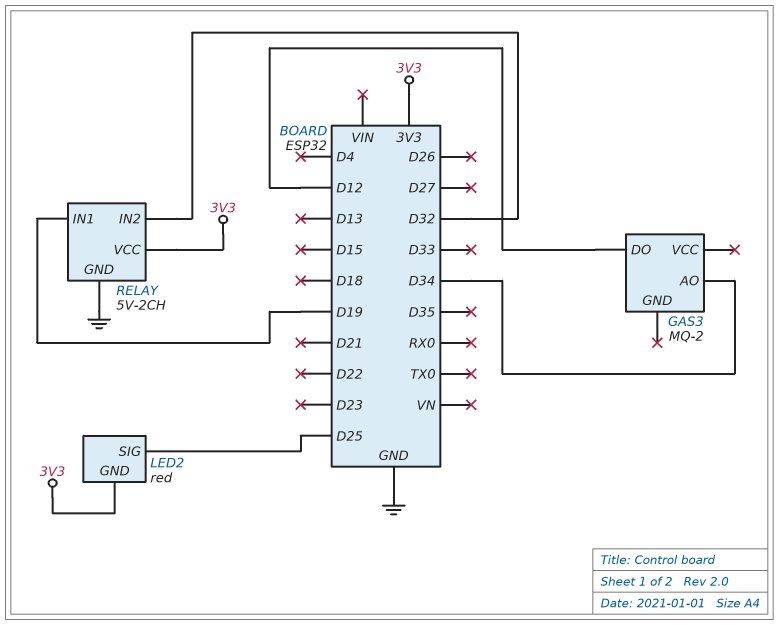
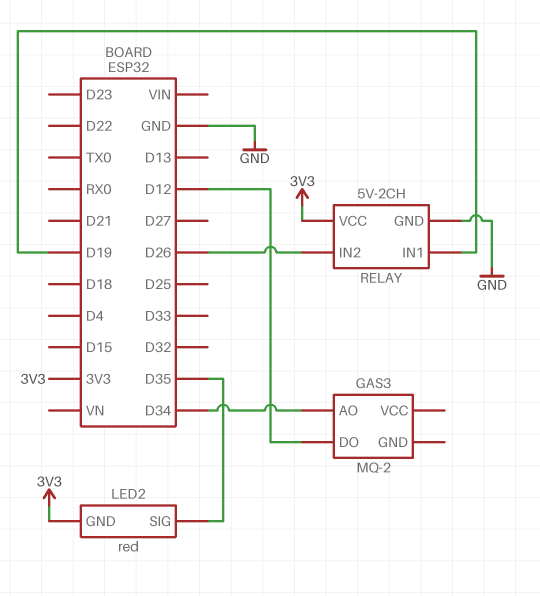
LED2 pin SIG: D25 -> D35
RELAY pin IN2: D32 -> D26

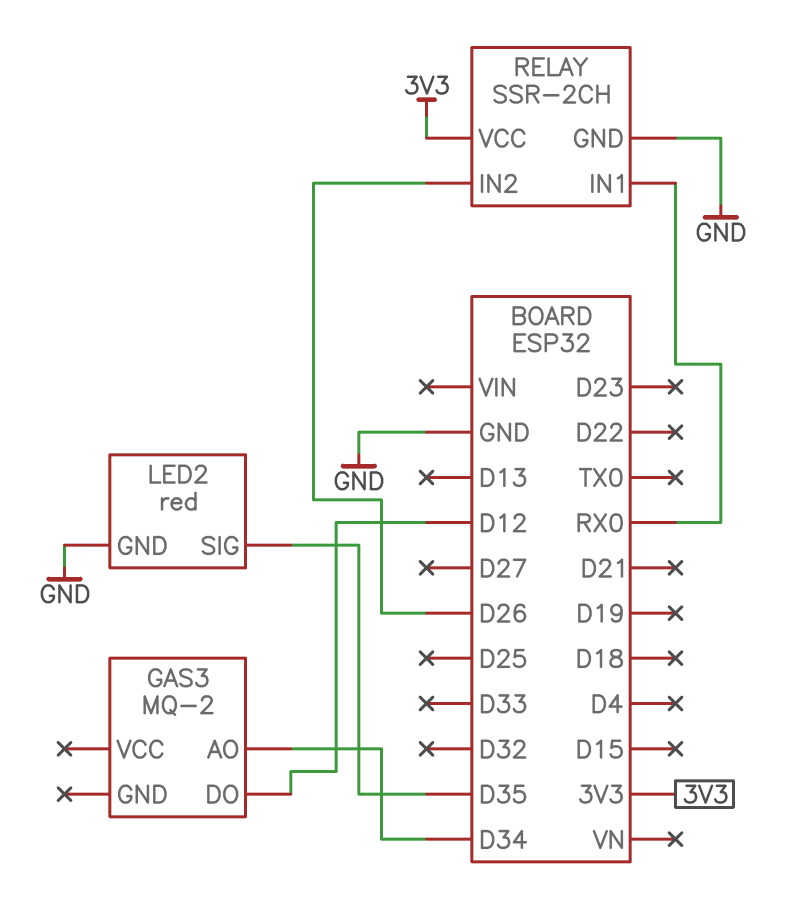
LED2 pin GND: 3V3 -> GND
RELAY: 5V-2CH -> SSR-2CH
RELAY pin IN1: D19 -> RX0

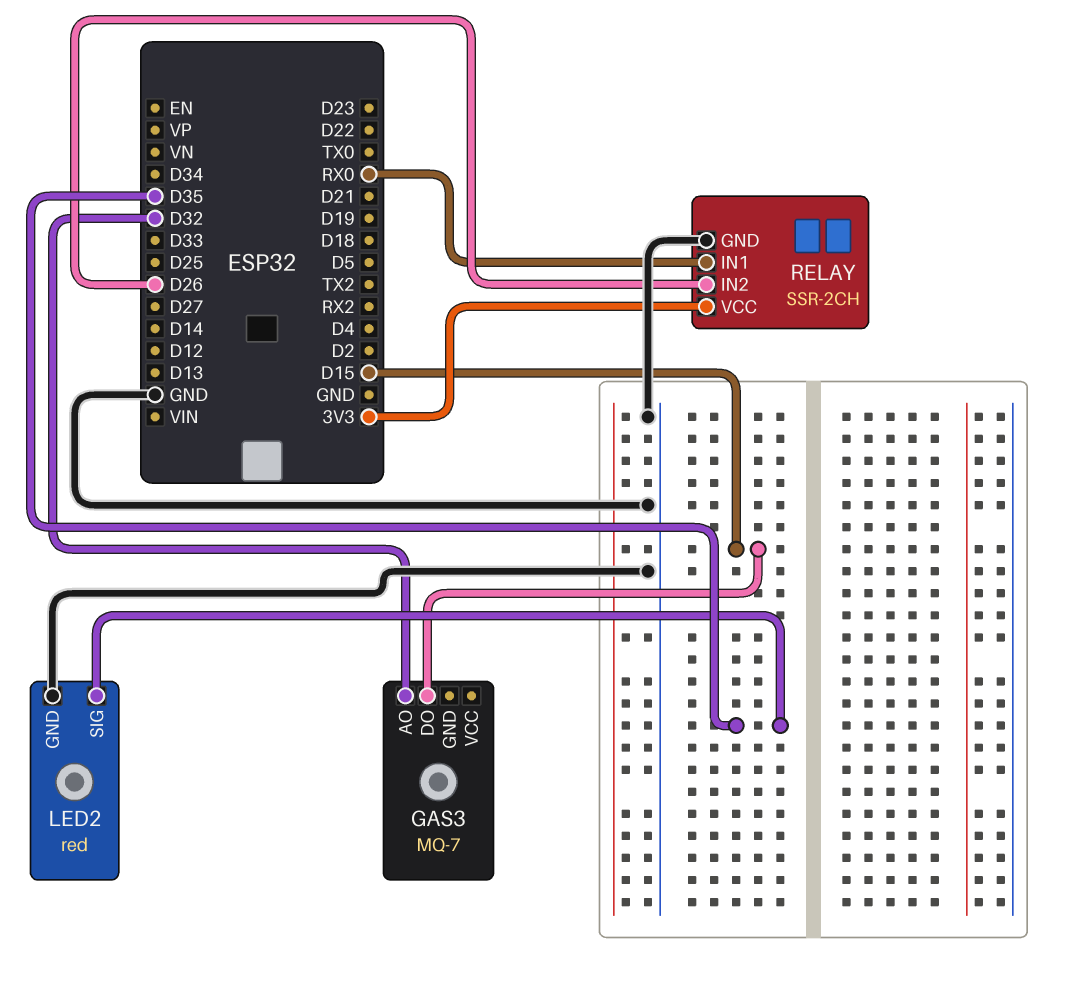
GAS3: MQ-2 -> MQ-7
GAS3 pin AO: D34 -> D32
GAS3 pin DO: D12 -> D15

